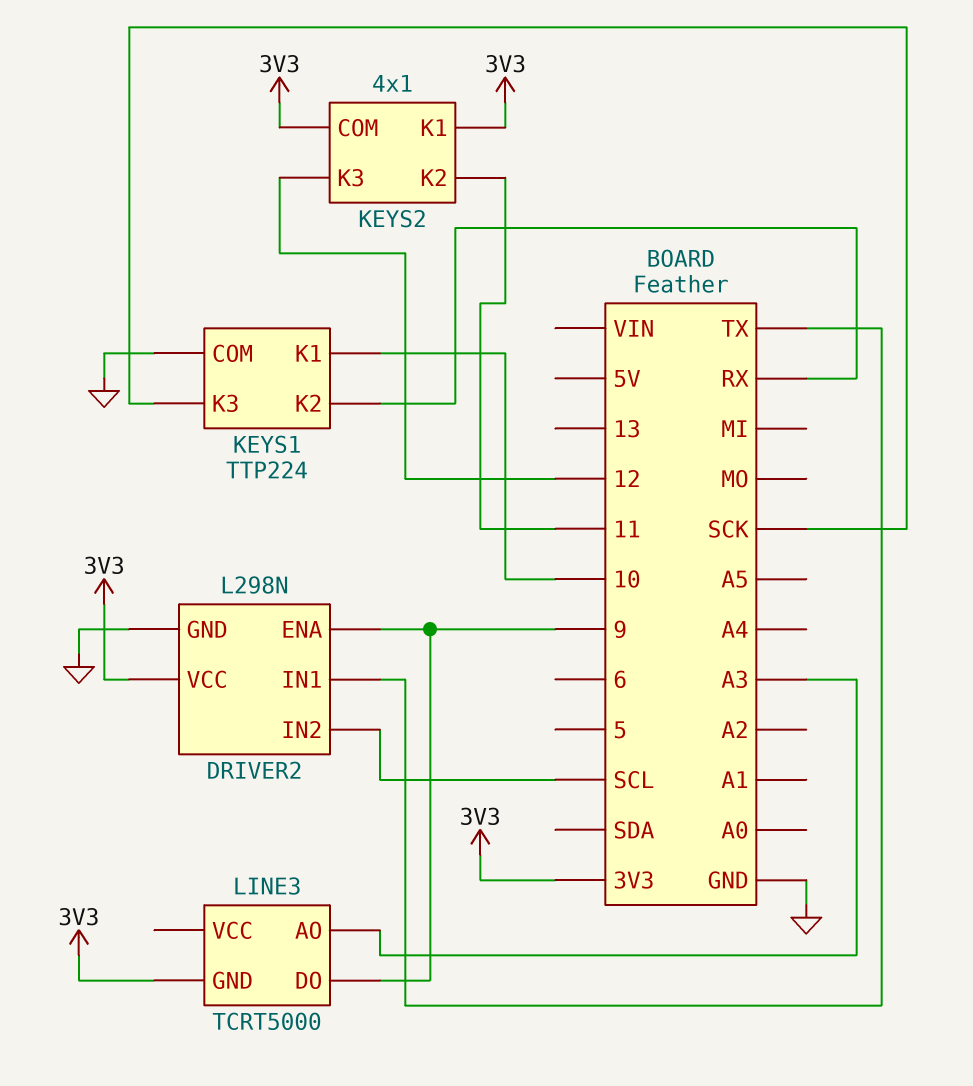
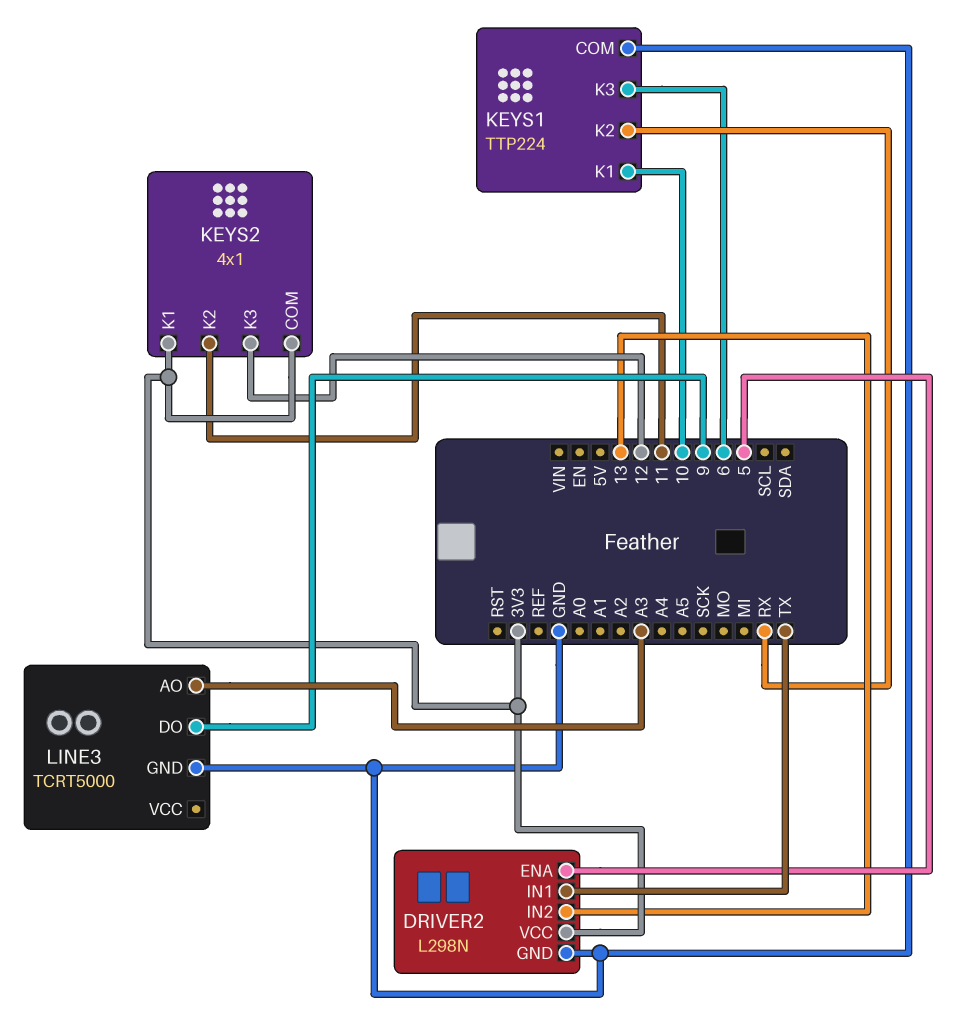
DRIVER2 pin ENA: 9 -> 5
DRIVER2 pin IN2: SCL -> 13
KEYS1 pin K3: SCK -> 6
LINE3 pin GND: 3V3 -> GND

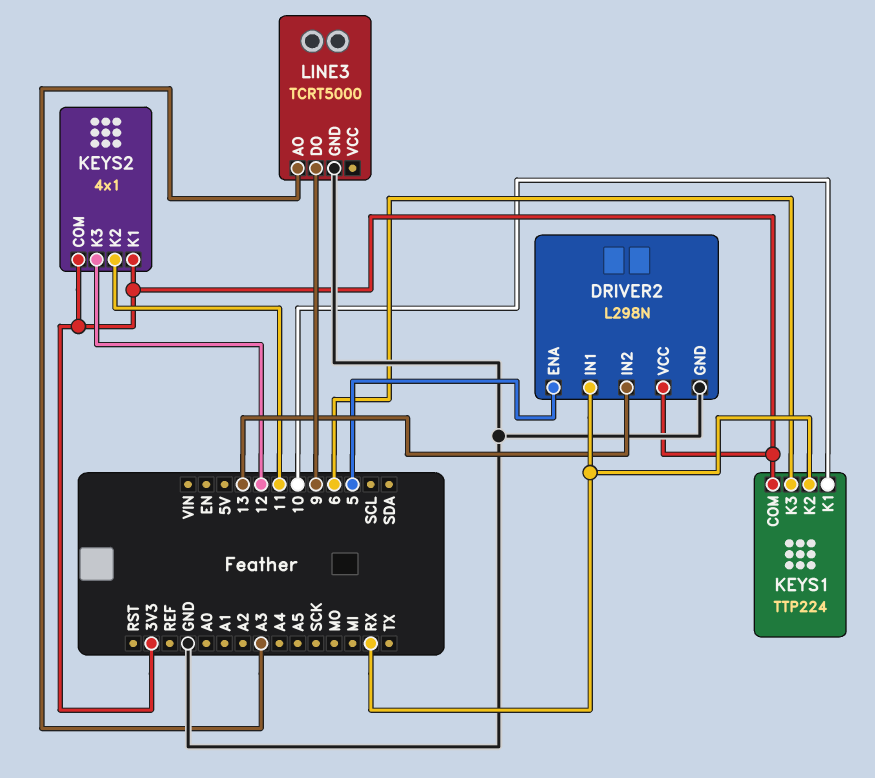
DRIVER2 pin IN1: TX -> RX
KEYS1 pin COM: GND -> 3V3

